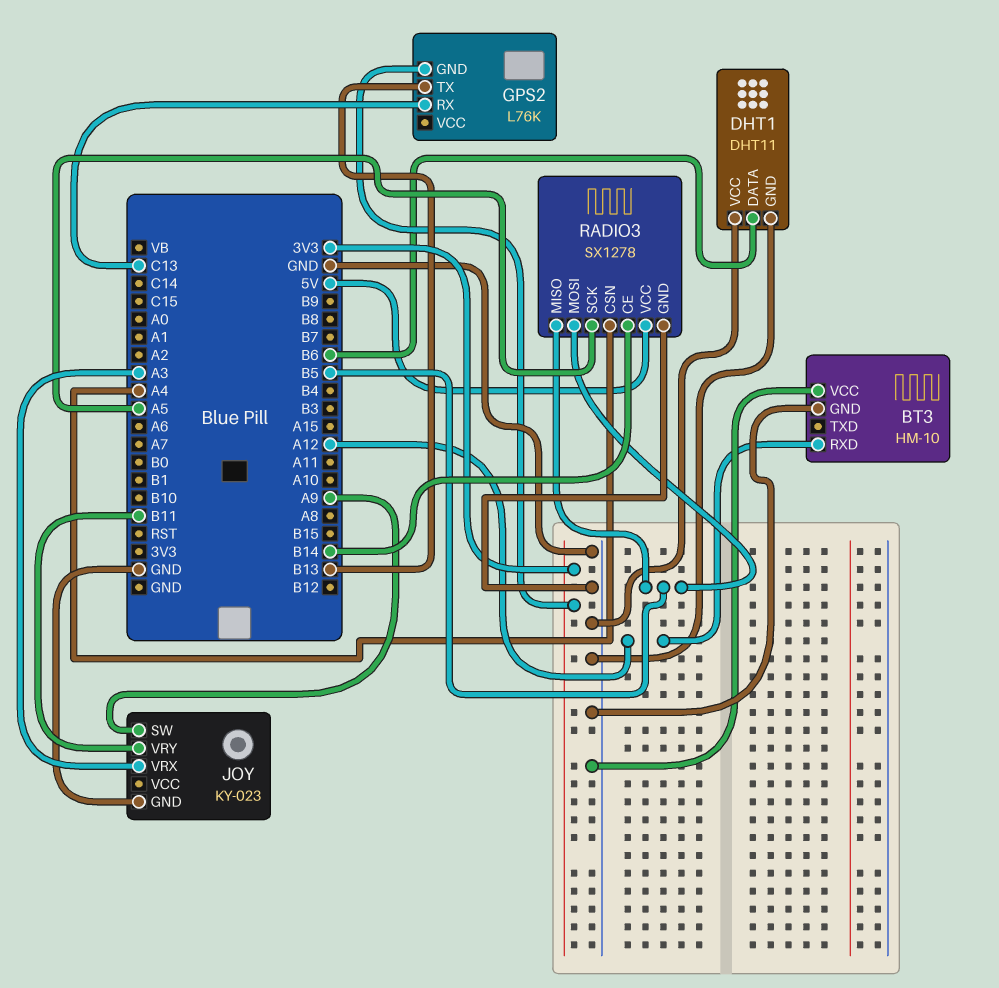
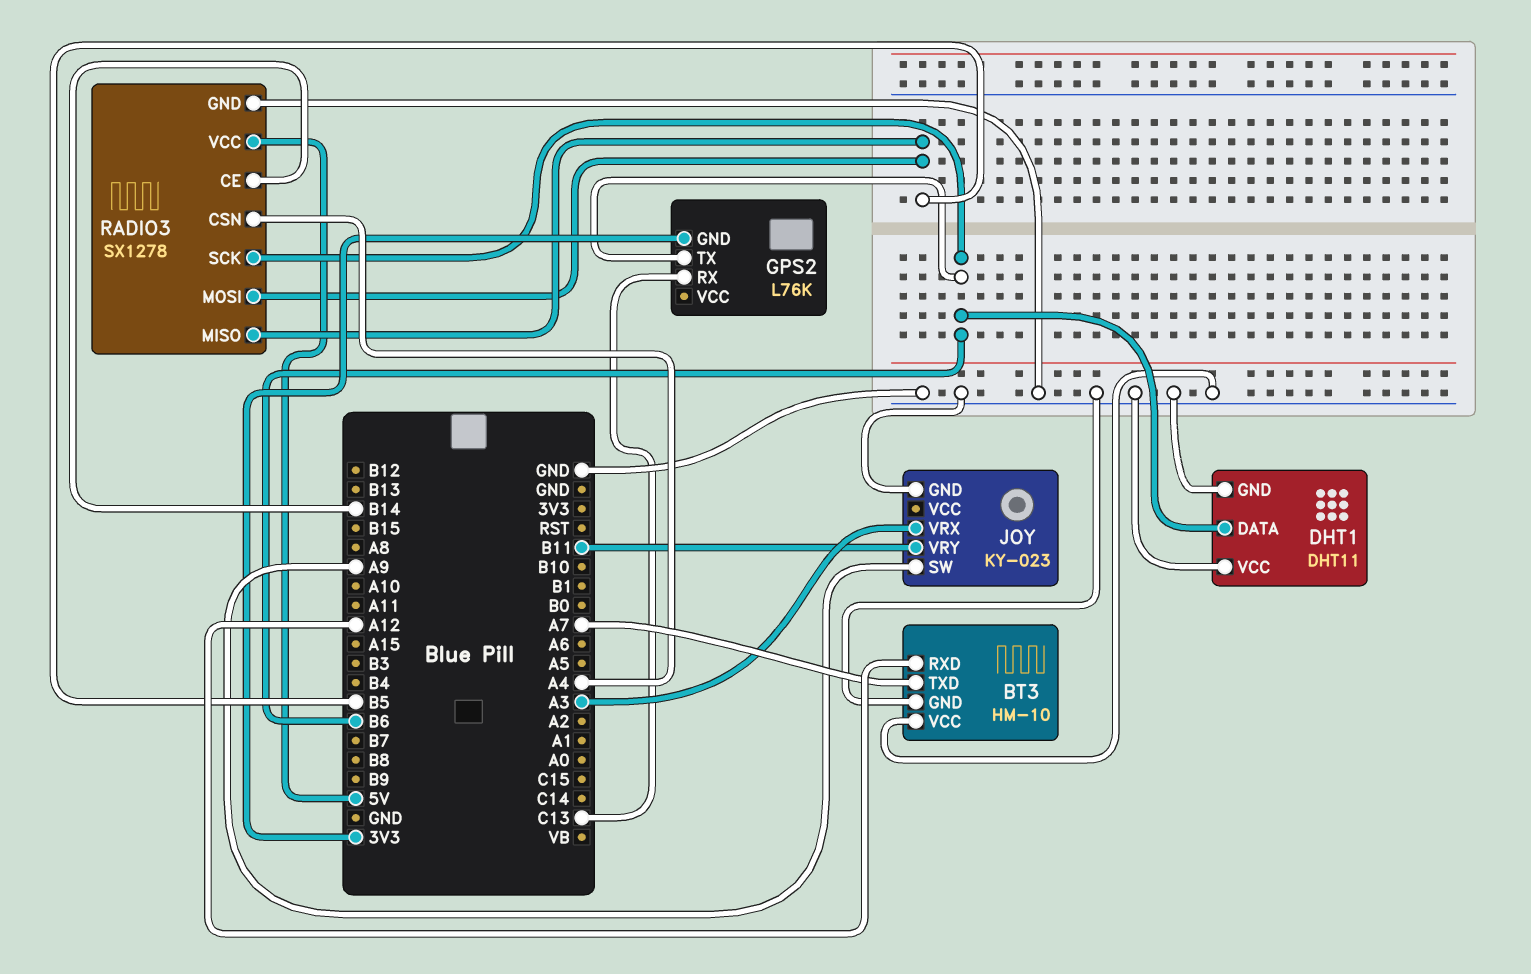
BT3 pin TXD: none -> A7
GPS2 pin TX: B13 -> B6
RADIO3 pin SCK: A5 -> B6

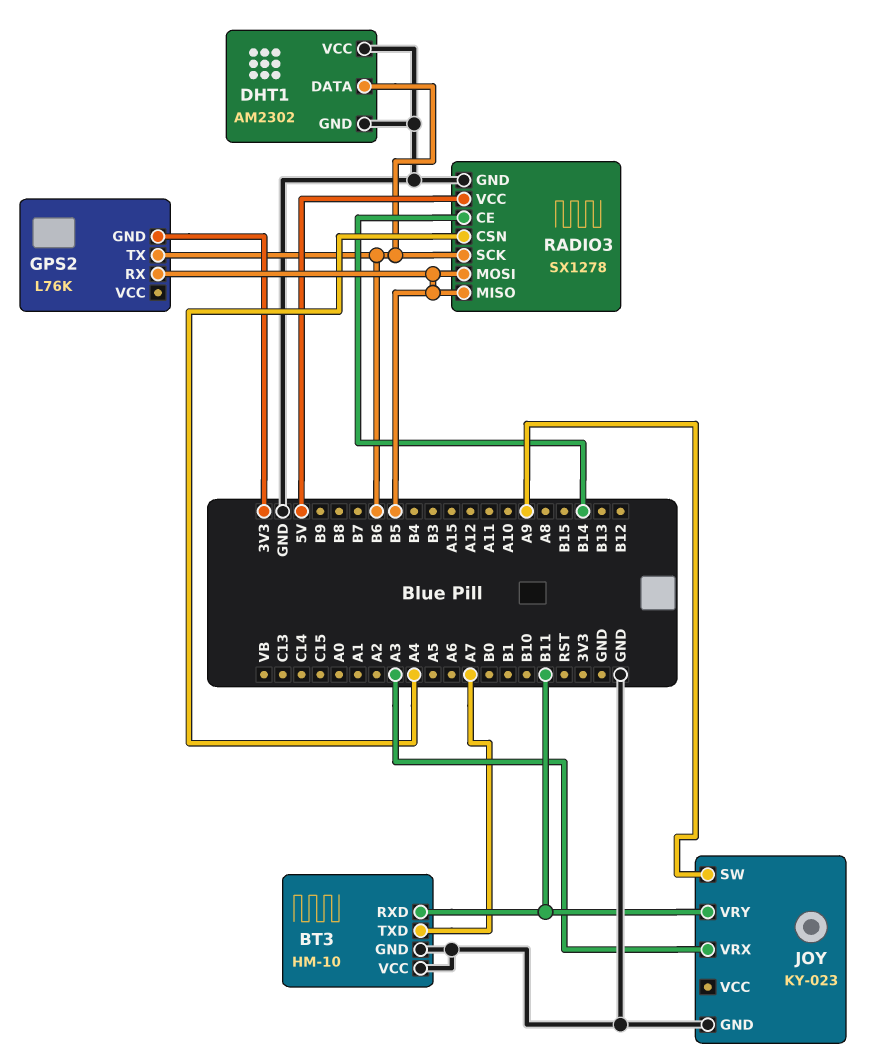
BT3 pin RXD: A12 -> B11
DHT1: DHT11 -> AM2302
GPS2 pin RX: C13 -> B5

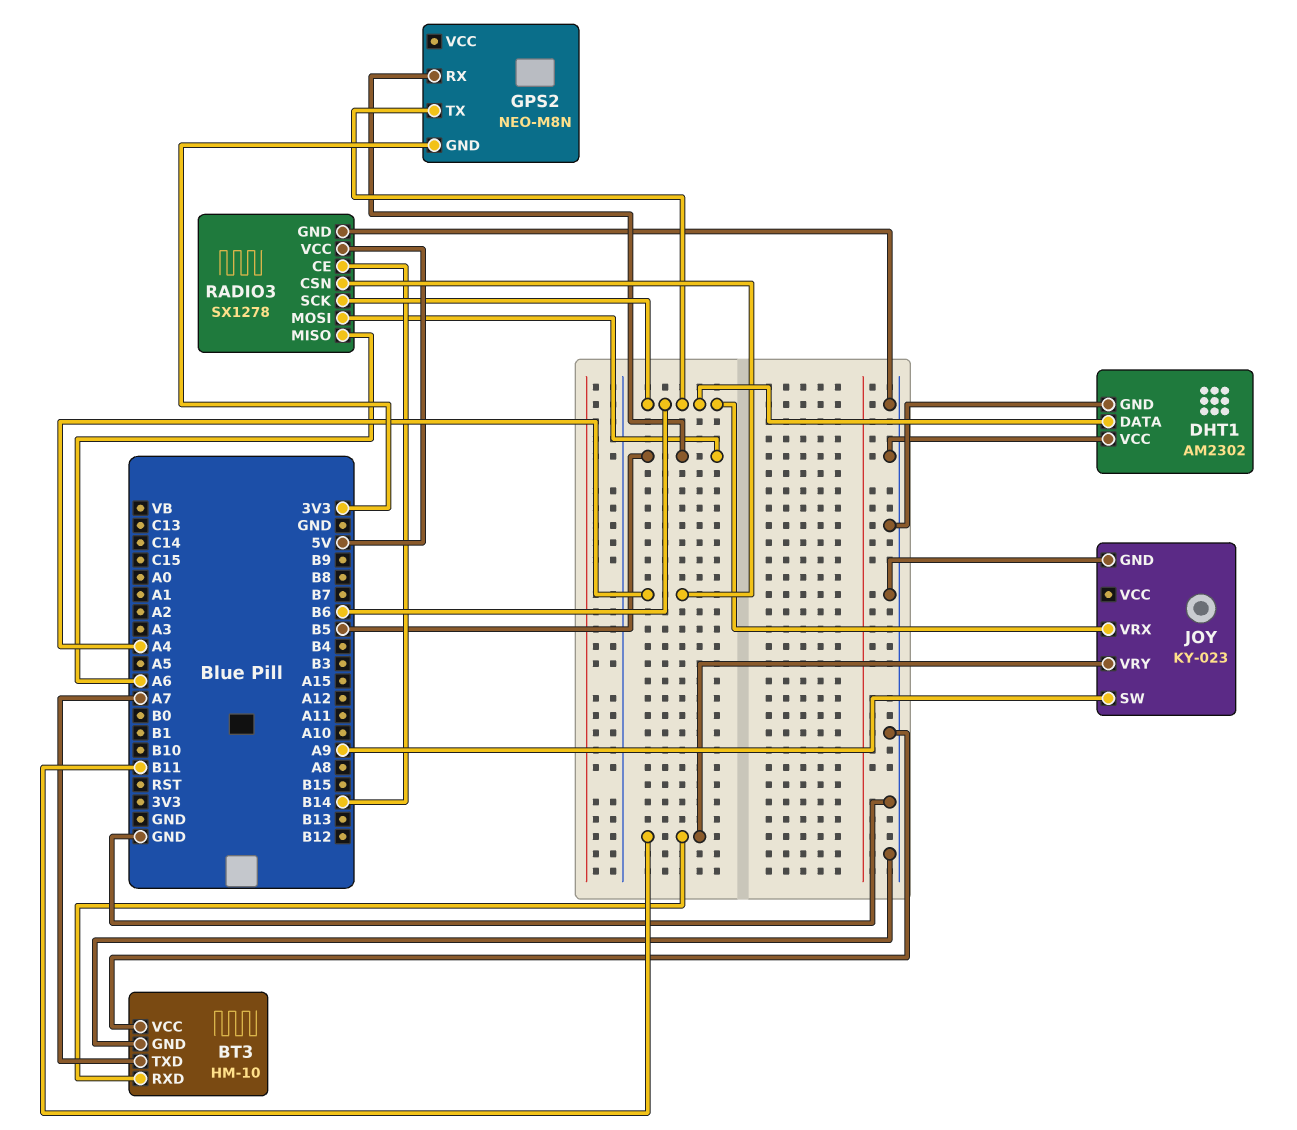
GPS2: L76K -> NEO-M8N
JOY pin VRX: A3 -> B6
RADIO3 pin MISO: B5 -> A6

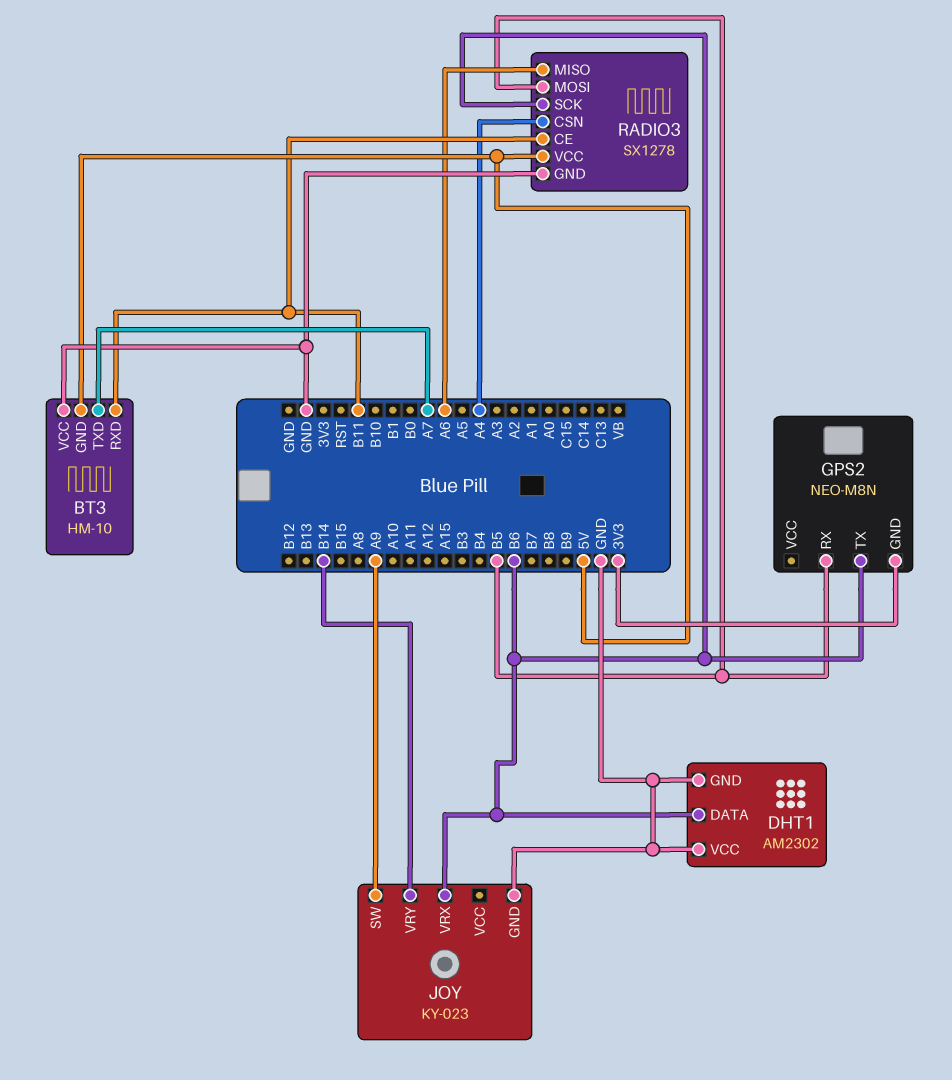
BT3 pin GND: GND -> 5V
JOY pin VRY: B11 -> B14
RADIO3 pin CE: B14 -> B11

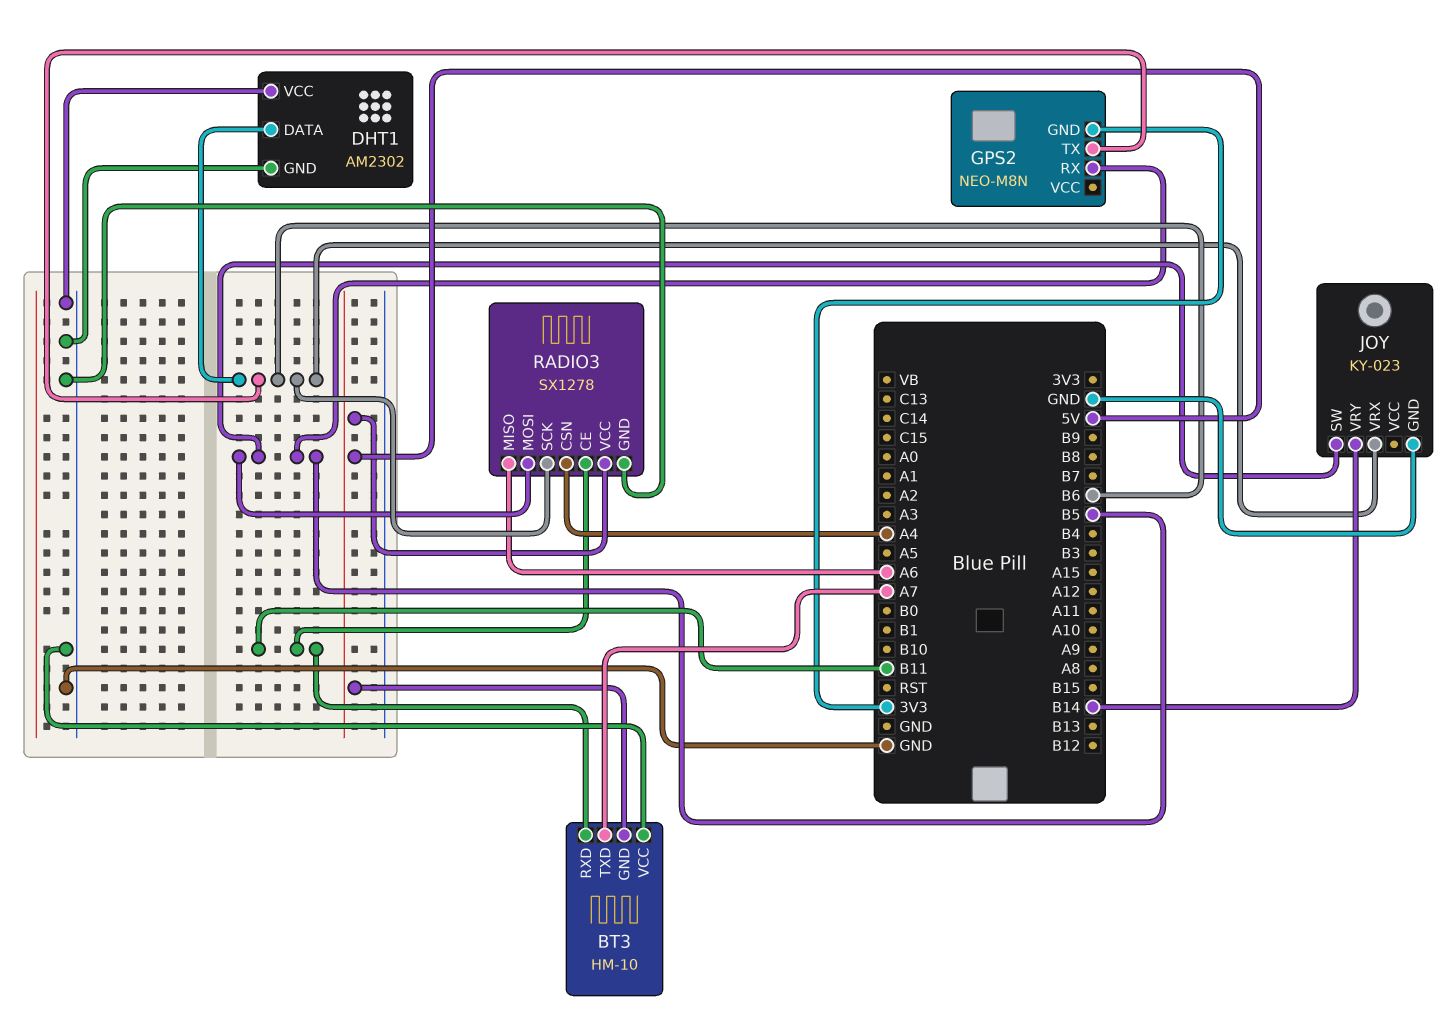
JOY pin SW: A9 -> B5

